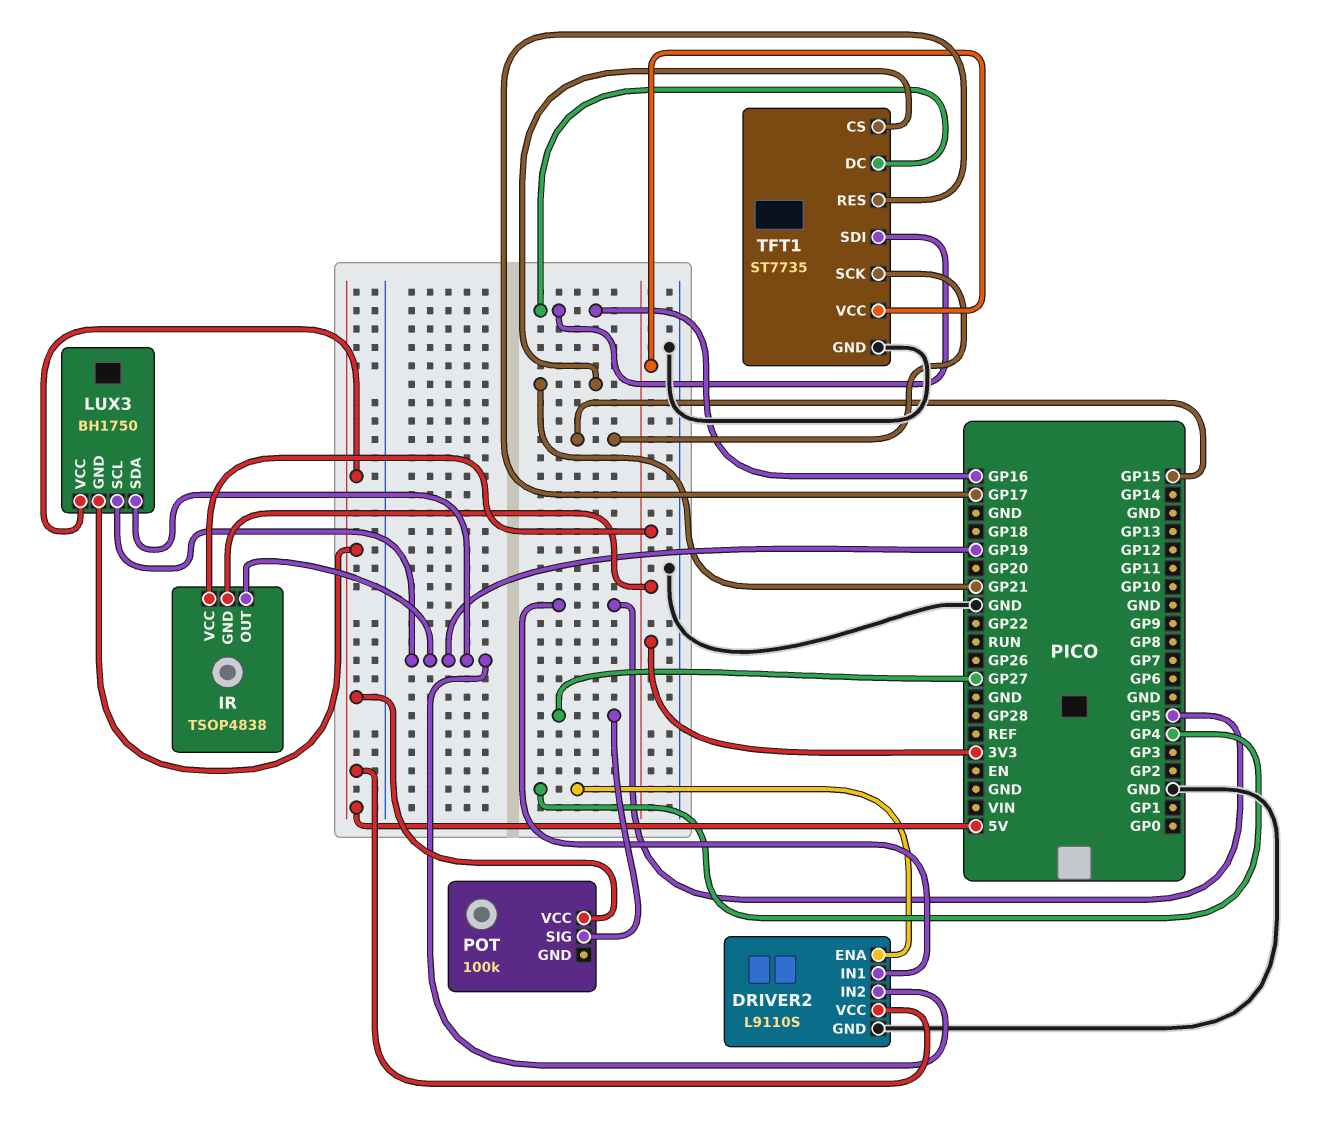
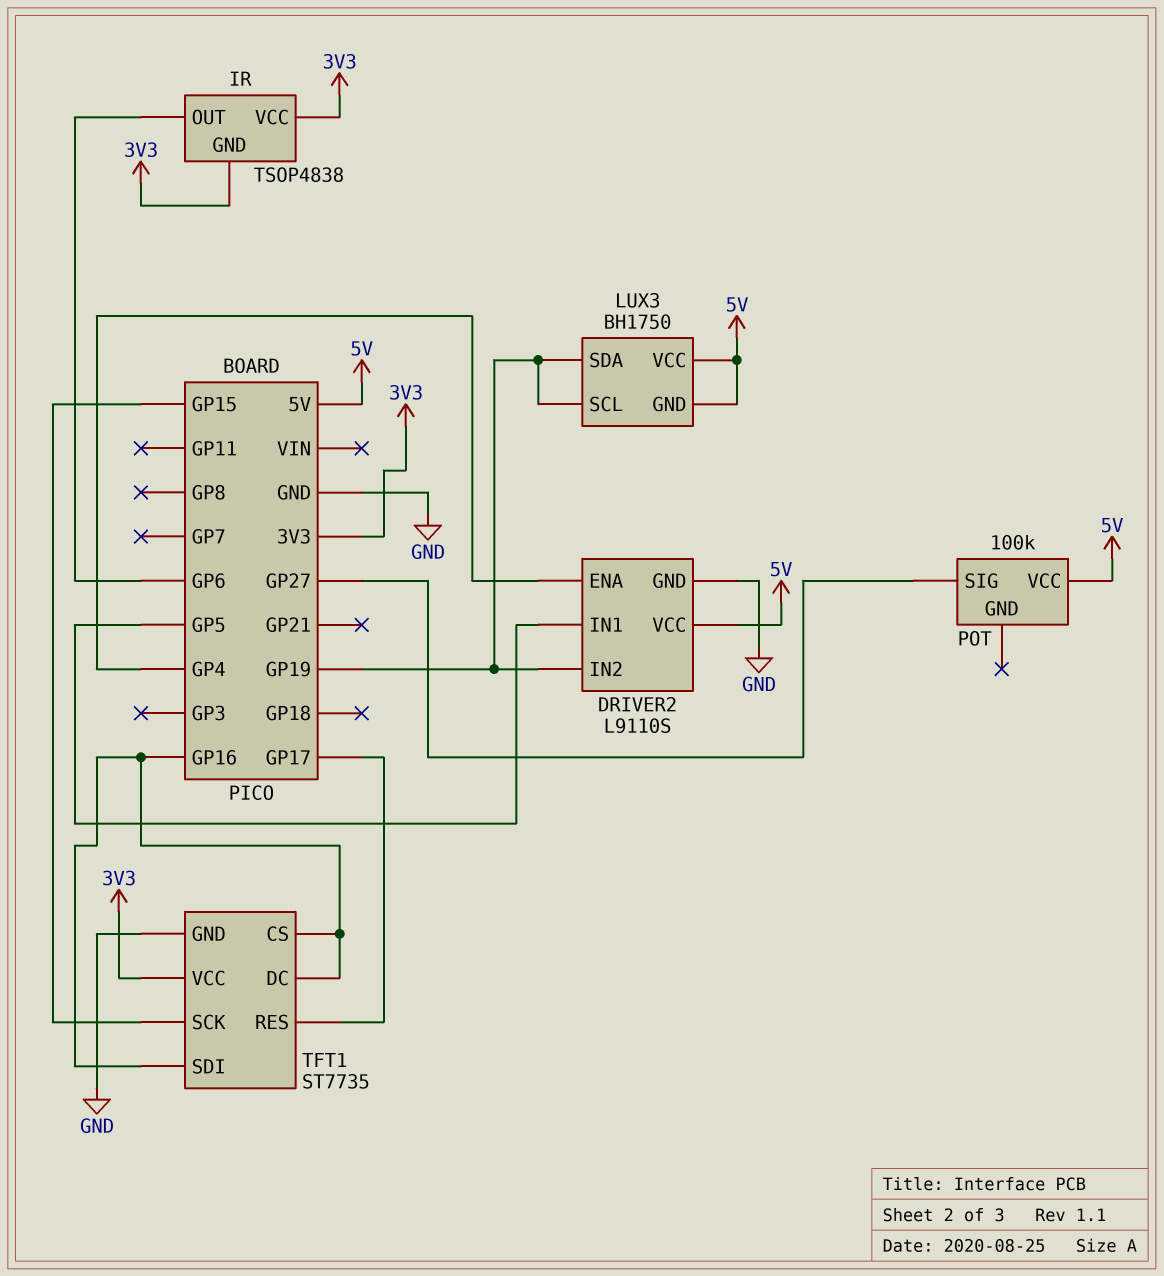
IR pin OUT: GP19 -> GP6
TFT1 pin CS: GP21 -> GP16

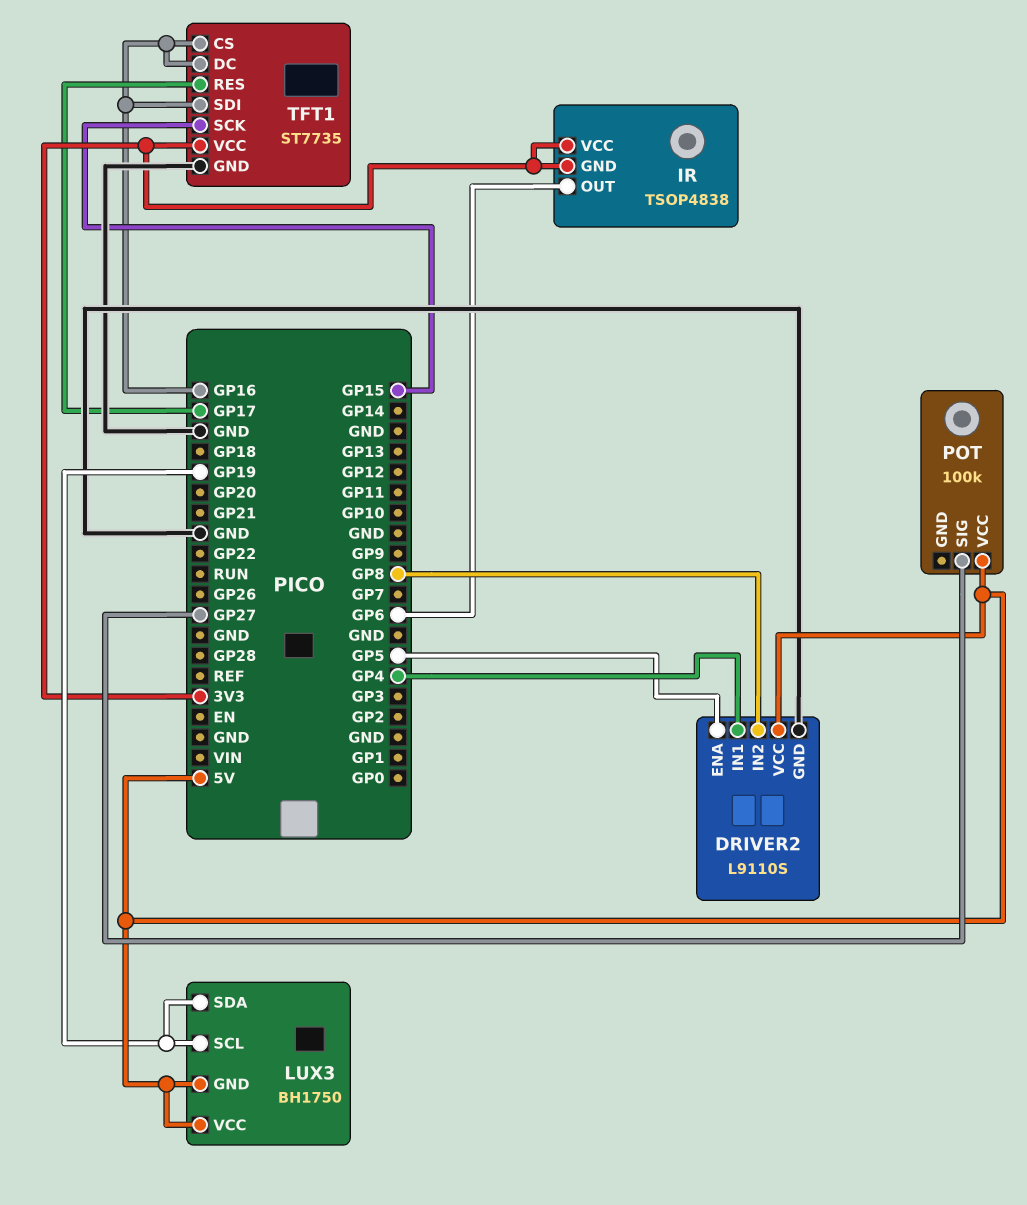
DRIVER2 pin ENA: GP4 -> GP5
DRIVER2 pin IN1: GP5 -> GP4
DRIVER2 pin IN2: GP19 -> GP8

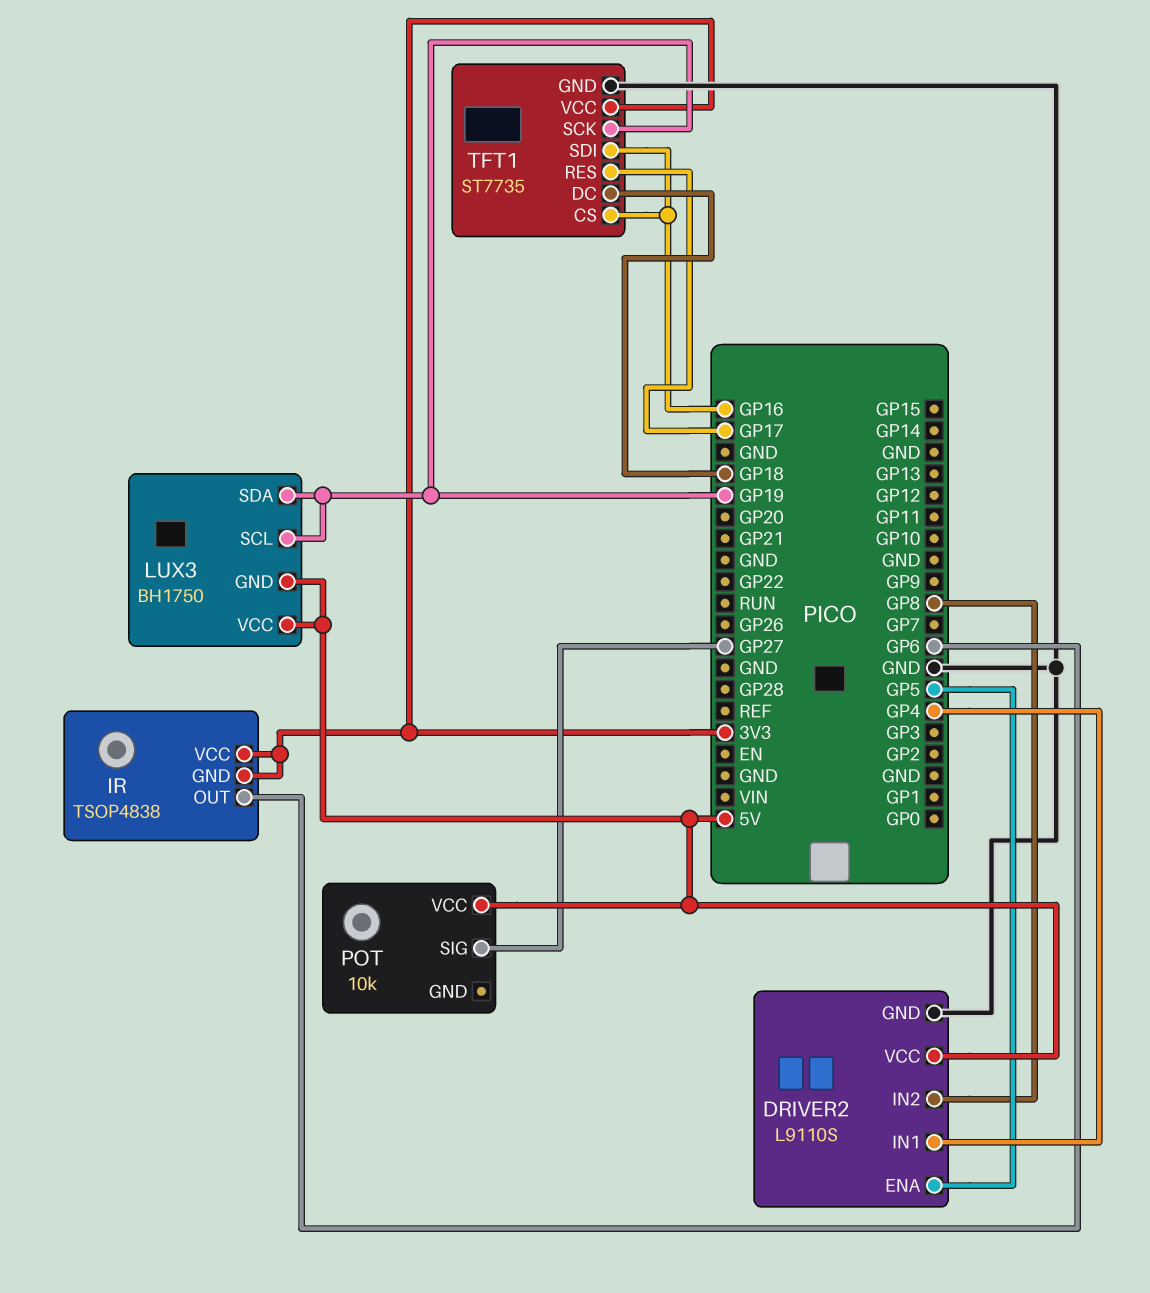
POT: 100k -> 10k
TFT1 pin DC: GP16 -> GP18
TFT1 pin SCK: GP15 -> GP19

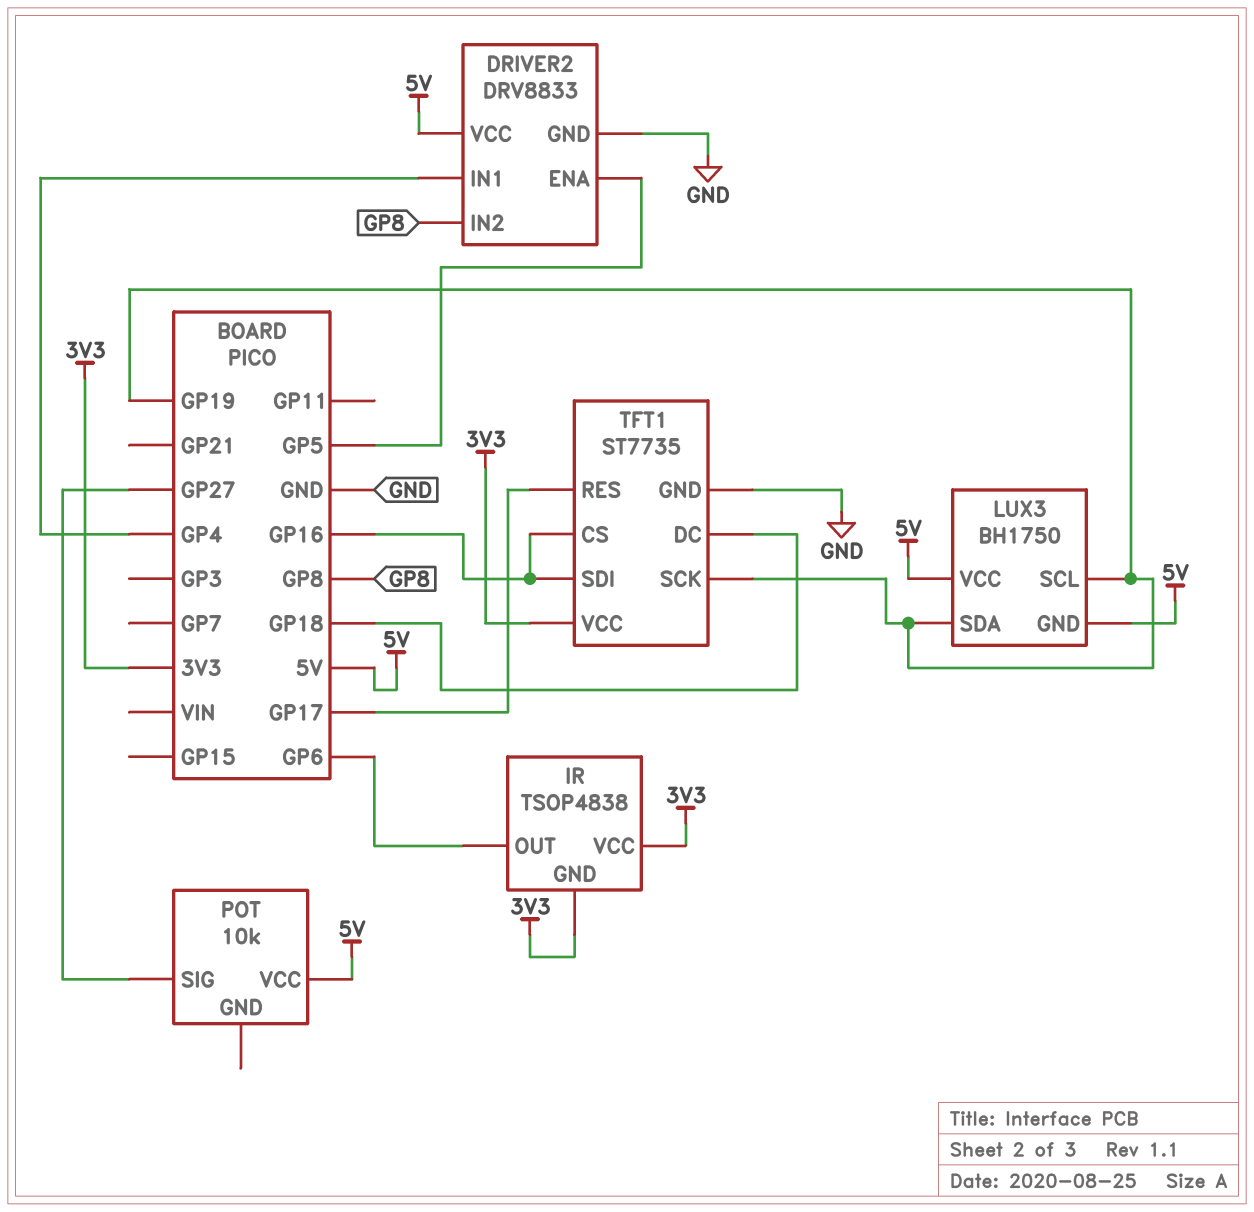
DRIVER2: L9110S -> DRV8833

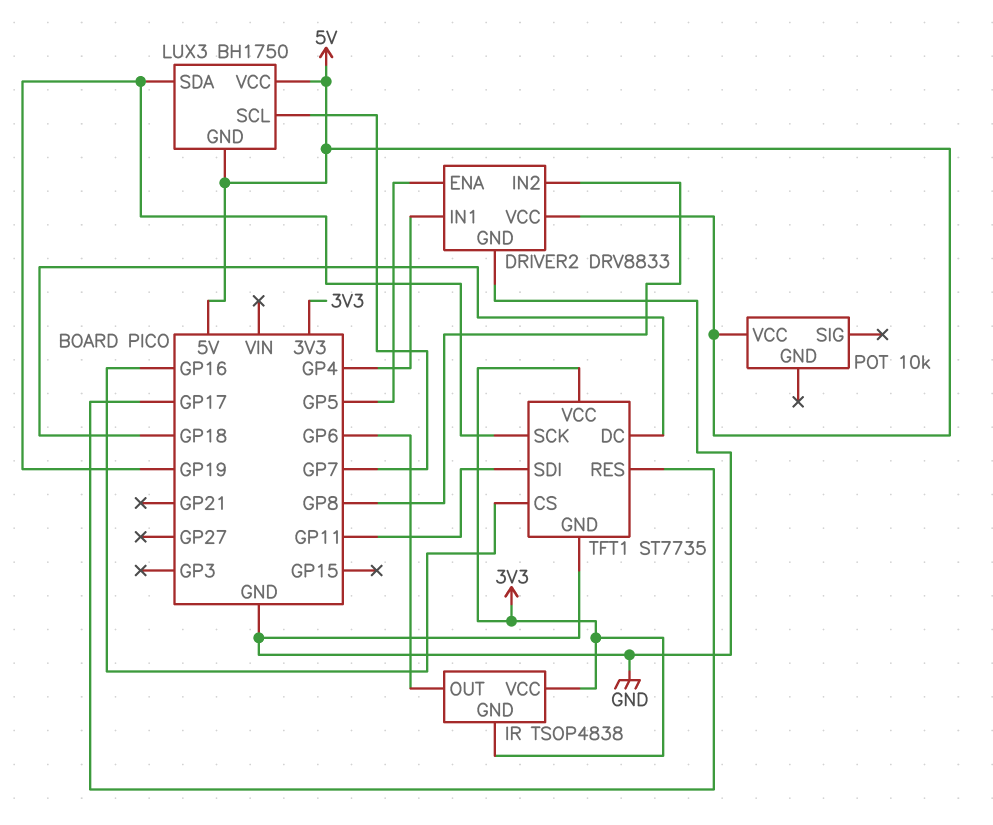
LUX3 pin SCL: GP19 -> GP7
POT pin SIG: GP27 -> none
TFT1 pin SDI: GP16 -> GP11

